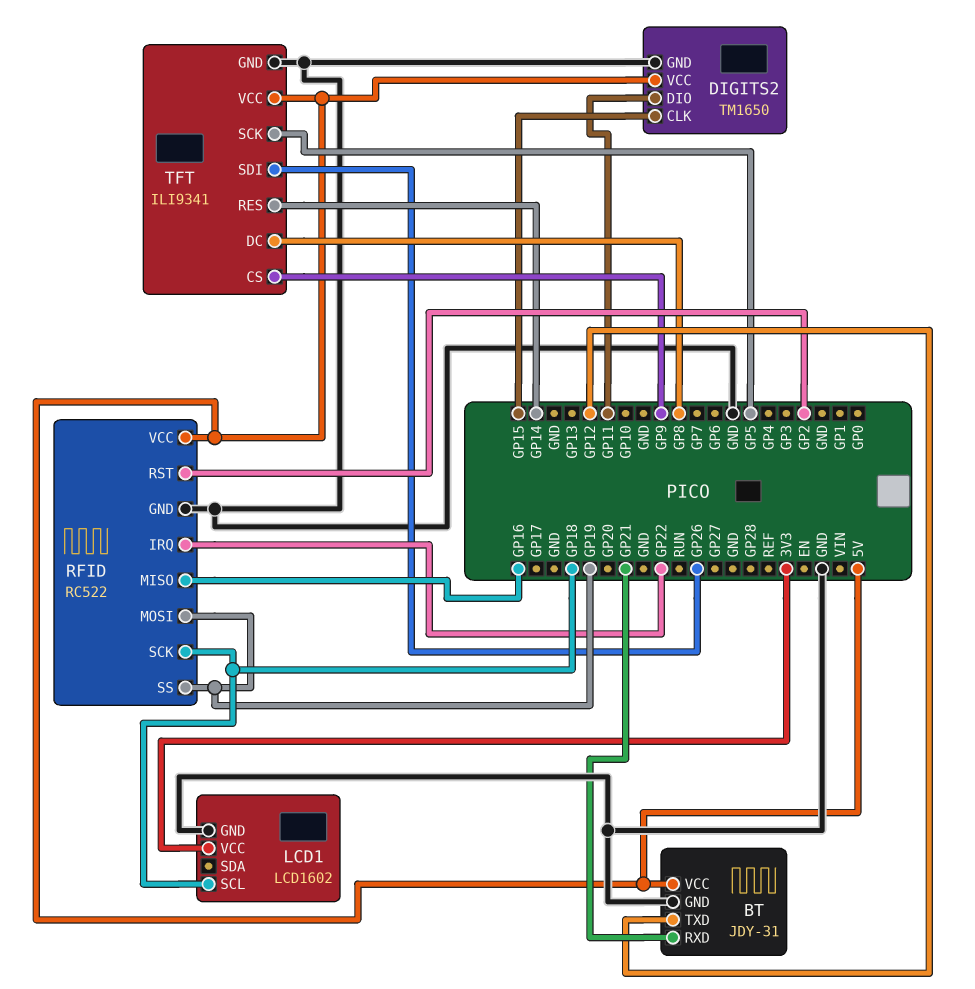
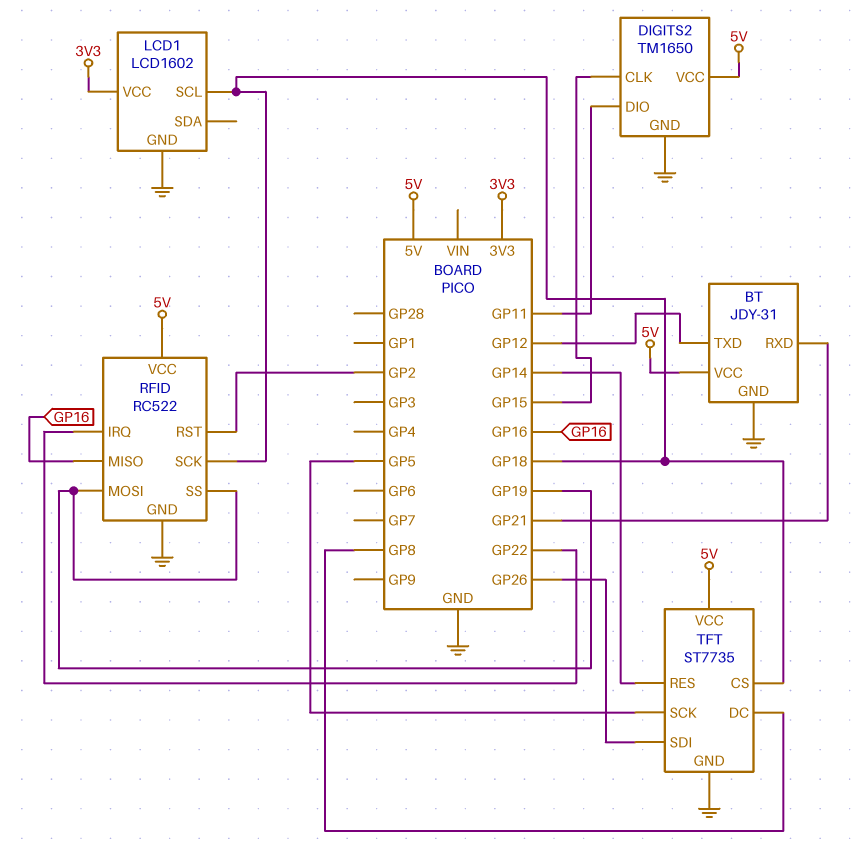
TFT: ILI9341 -> ST7735
TFT pin CS: GP9 -> GP18

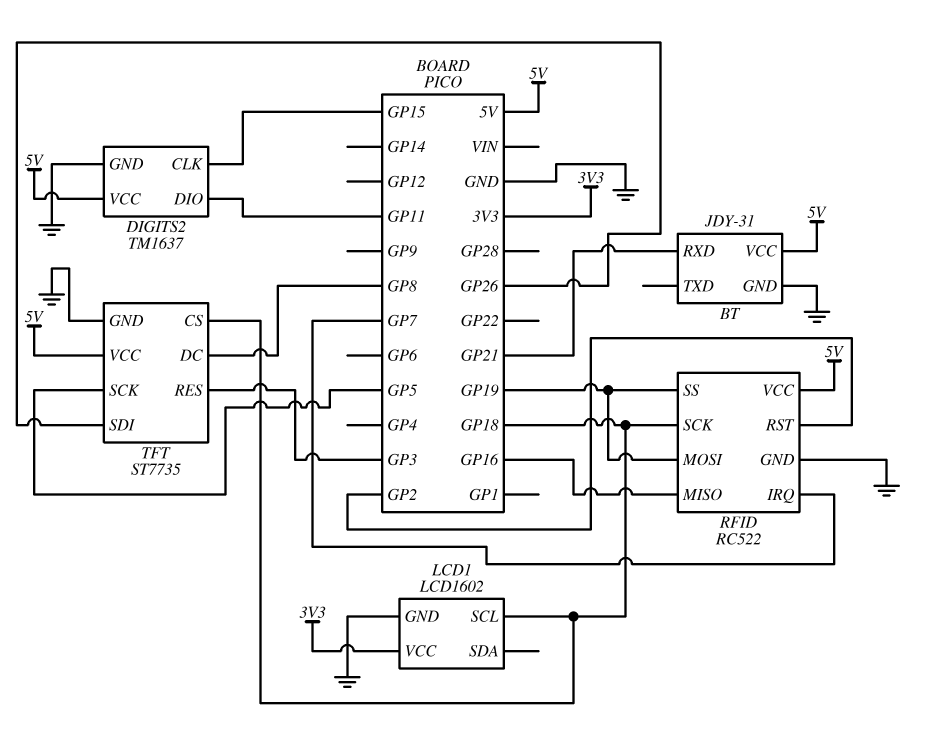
BT pin TXD: GP12 -> none
DIGITS2: TM1650 -> TM1637
RFID pin IRQ: GP22 -> GP7
TFT pin RES: GP14 -> GP3

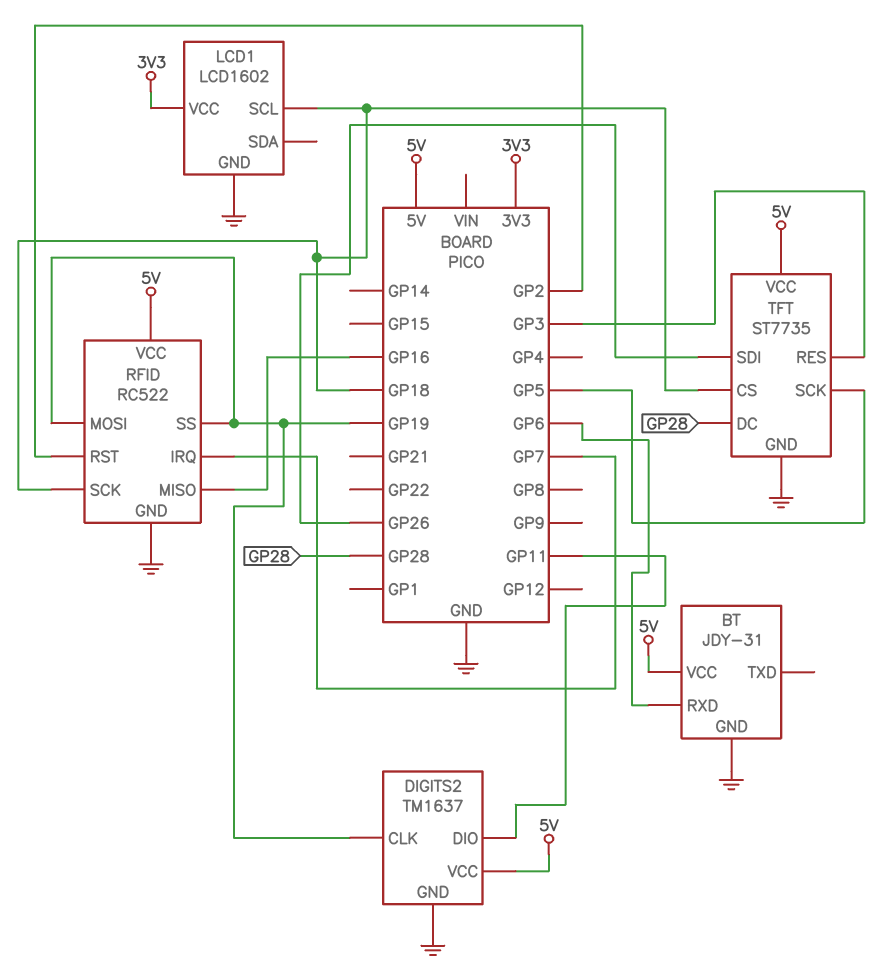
BT pin RXD: GP21 -> GP6
DIGITS2 pin CLK: GP15 -> GP19
TFT pin DC: GP8 -> GP28

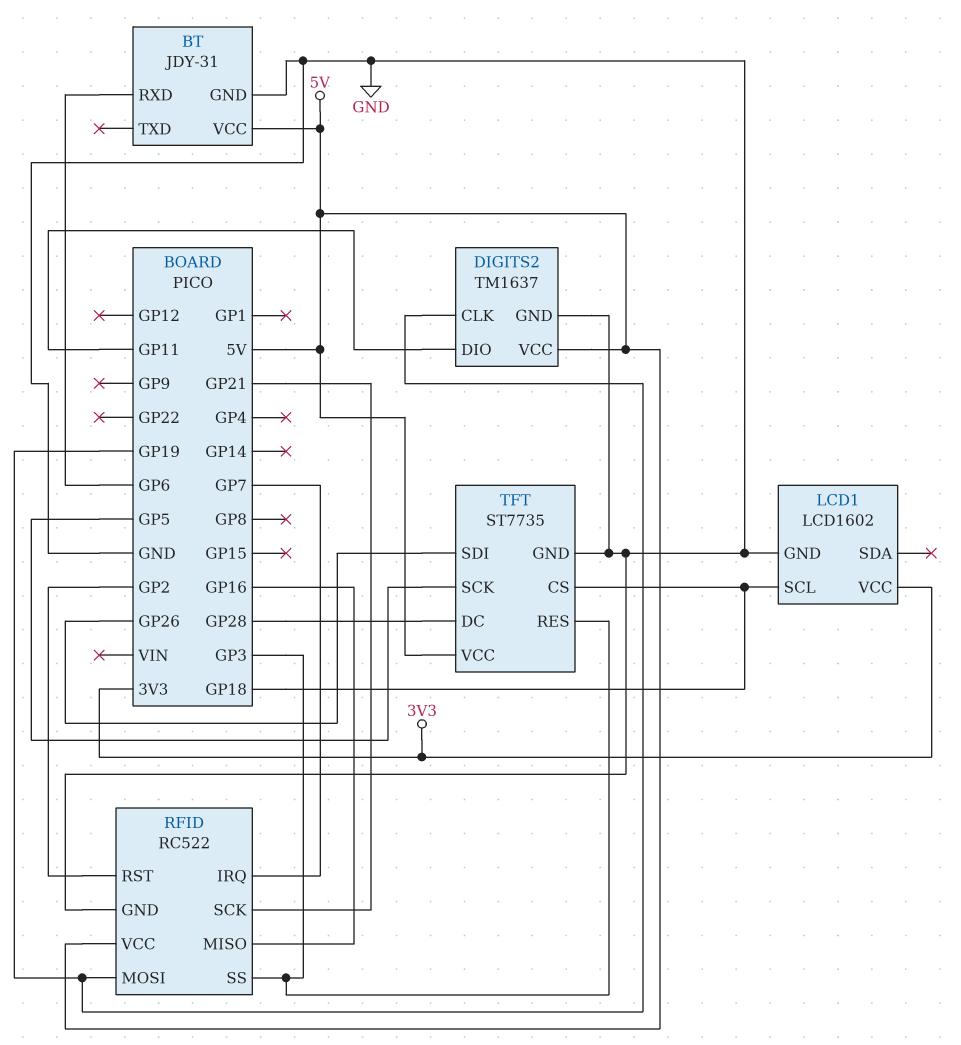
RFID pin SCK: GP18 -> GP21
RFID pin SS: GP19 -> GP3

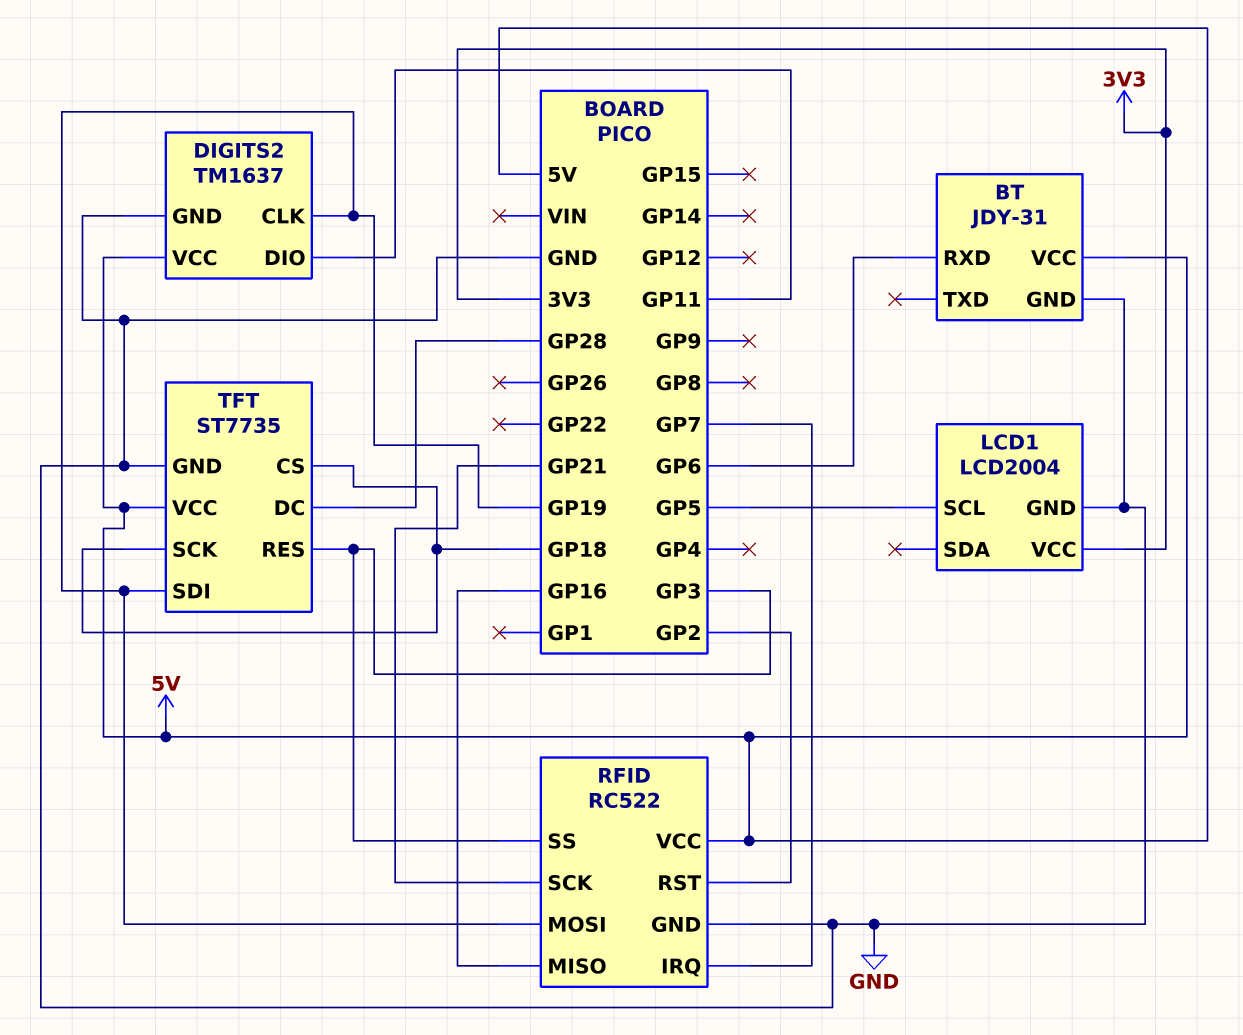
LCD1: LCD1602 -> LCD2004
LCD1 pin SCL: GP18 -> GP5
TFT pin SCK: GP5 -> GP18
TFT pin SDI: GP26 -> GP19

